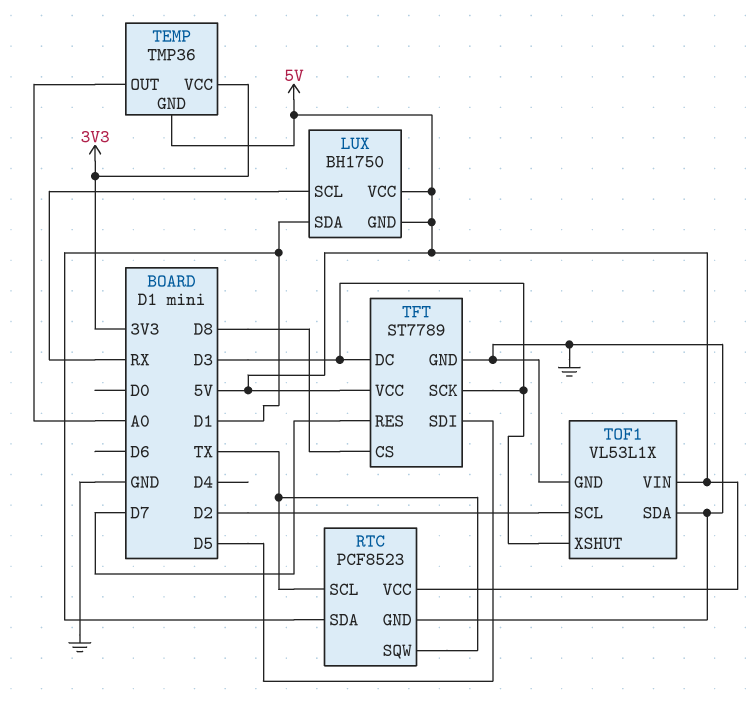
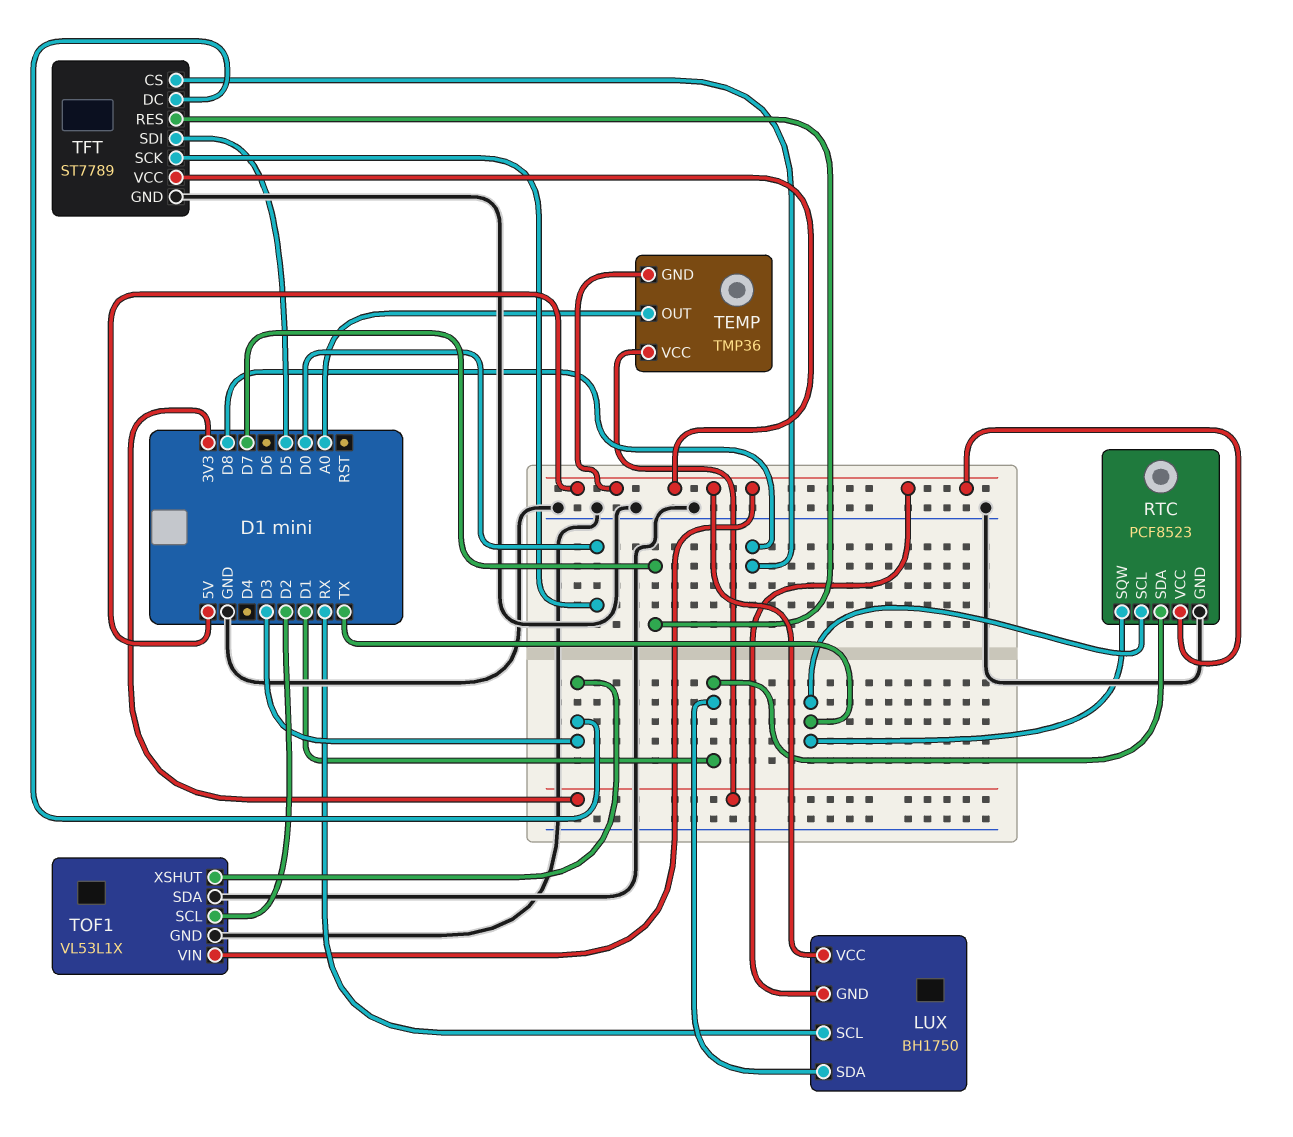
TFT pin SCK: D3 -> D0

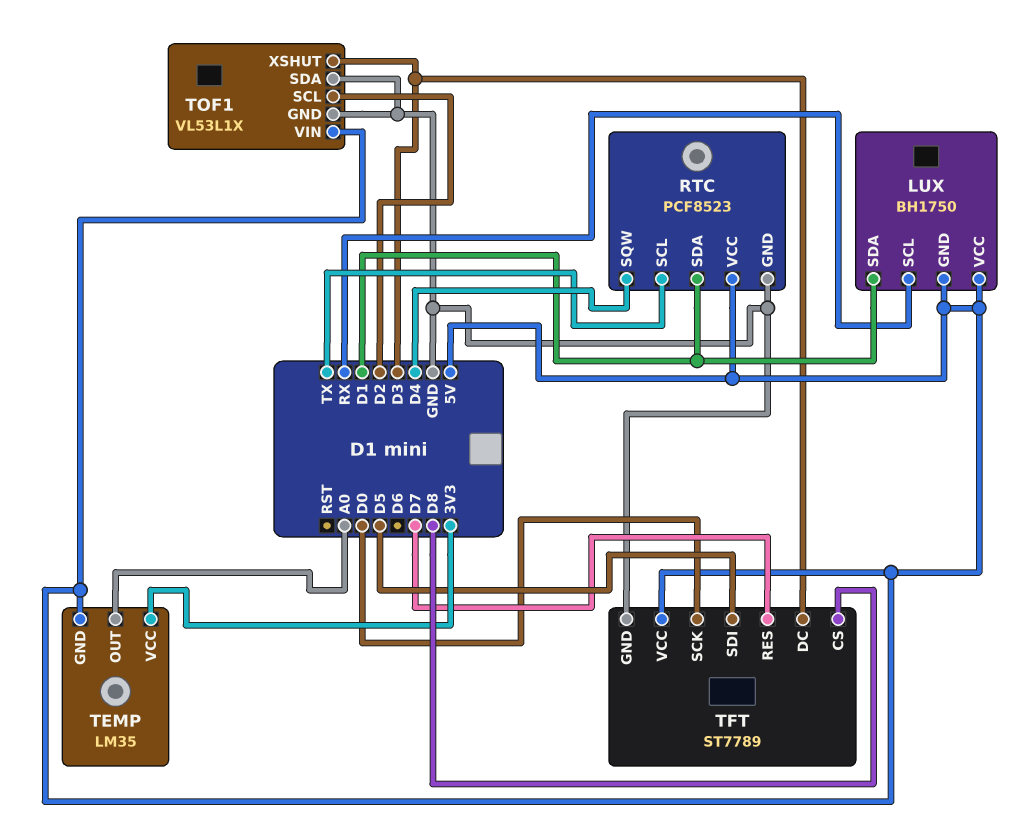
RTC pin SQW: TX -> D4
TEMP: TMP36 -> LM35

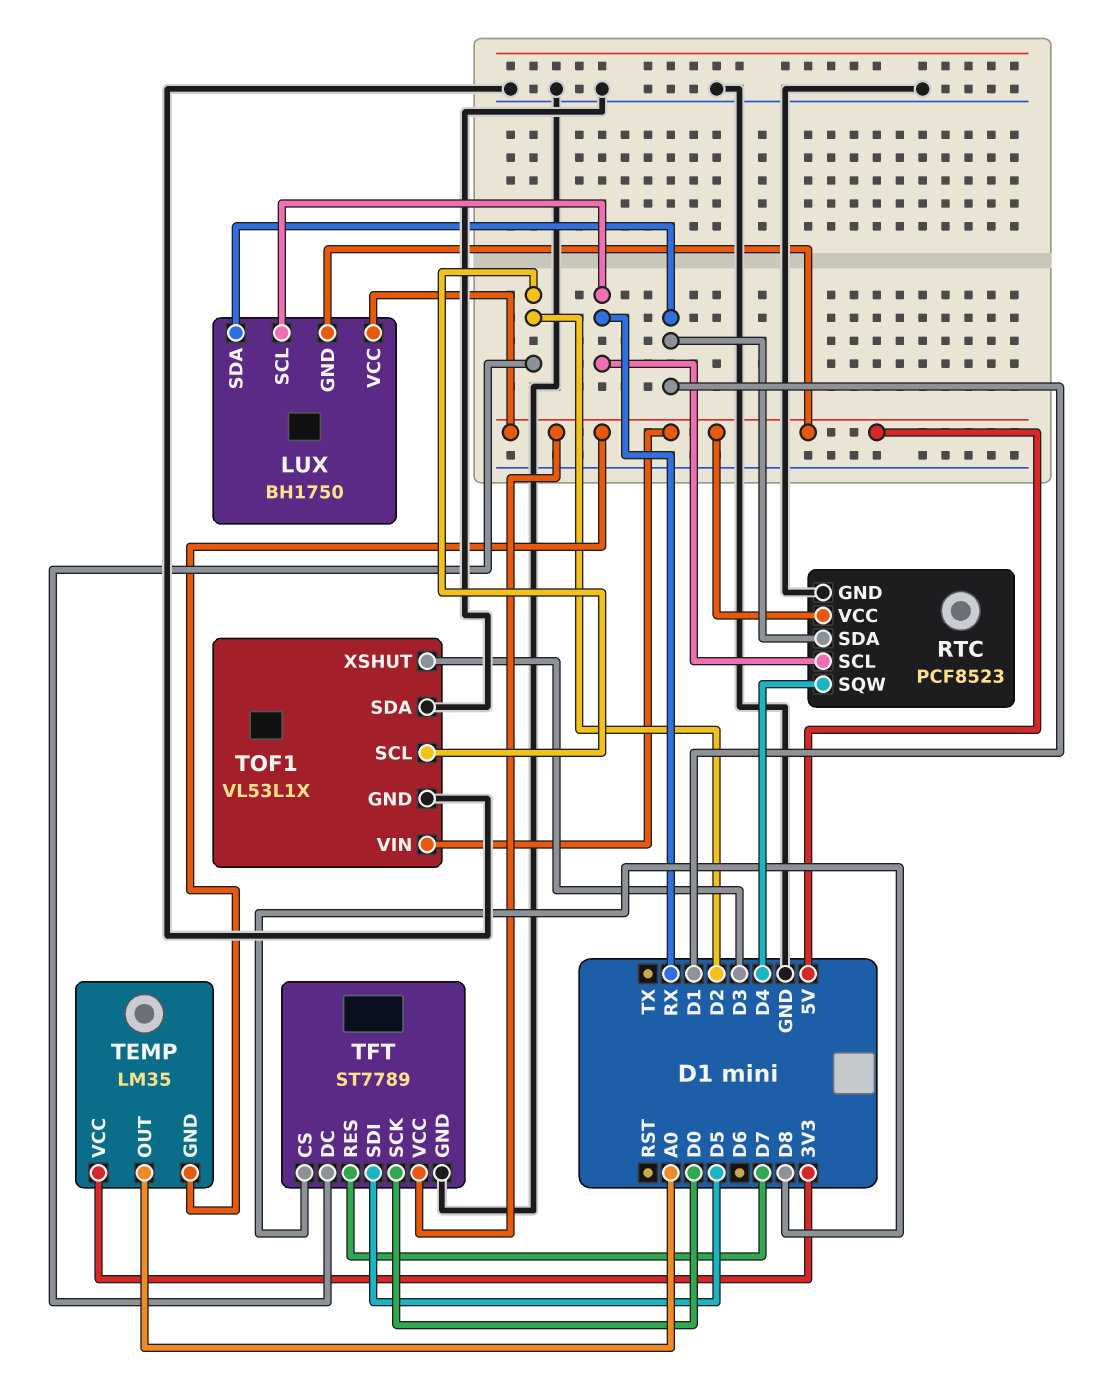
RTC pin SCL: TX -> RX
TFT pin DC: D3 -> D2

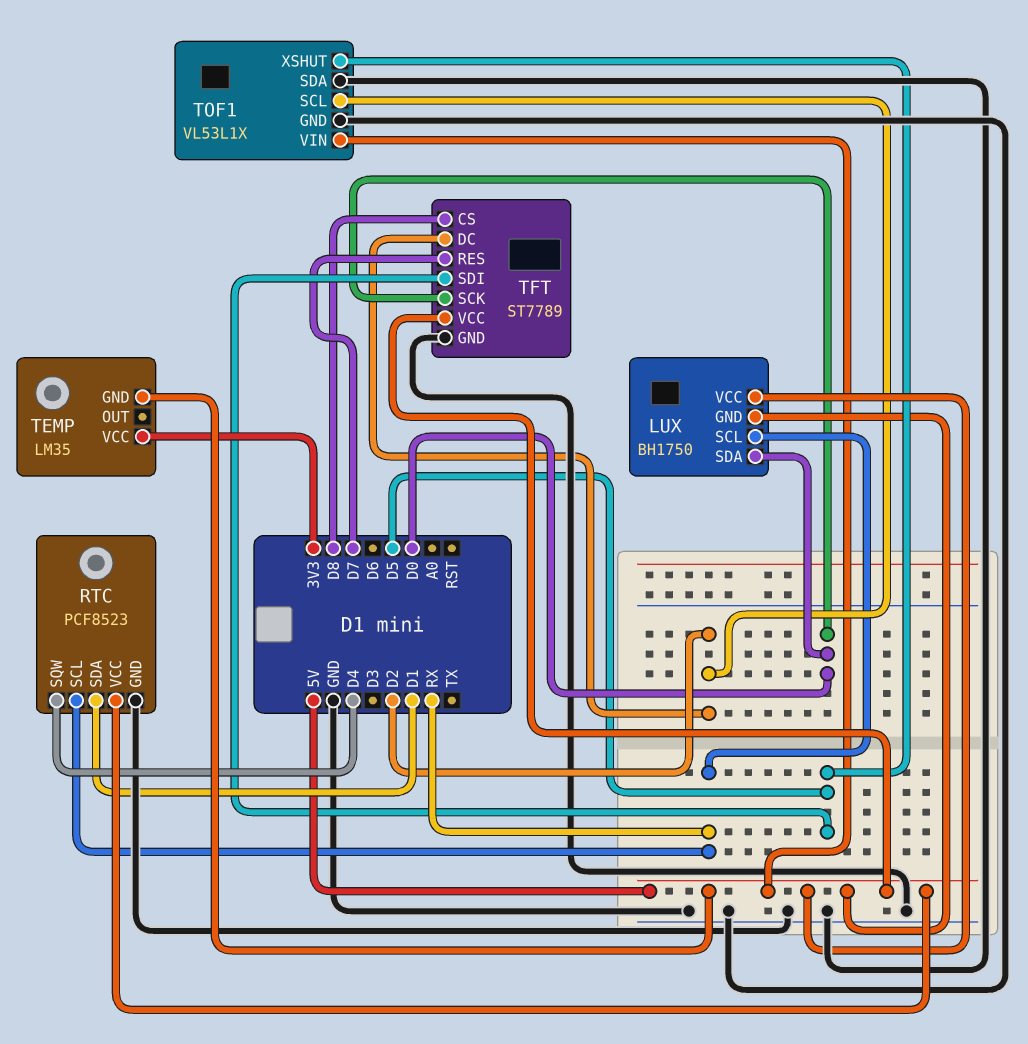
LUX pin SDA: D1 -> D0
TEMP pin OUT: A0 -> none
TOF1 pin XSHUT: D3 -> D5

